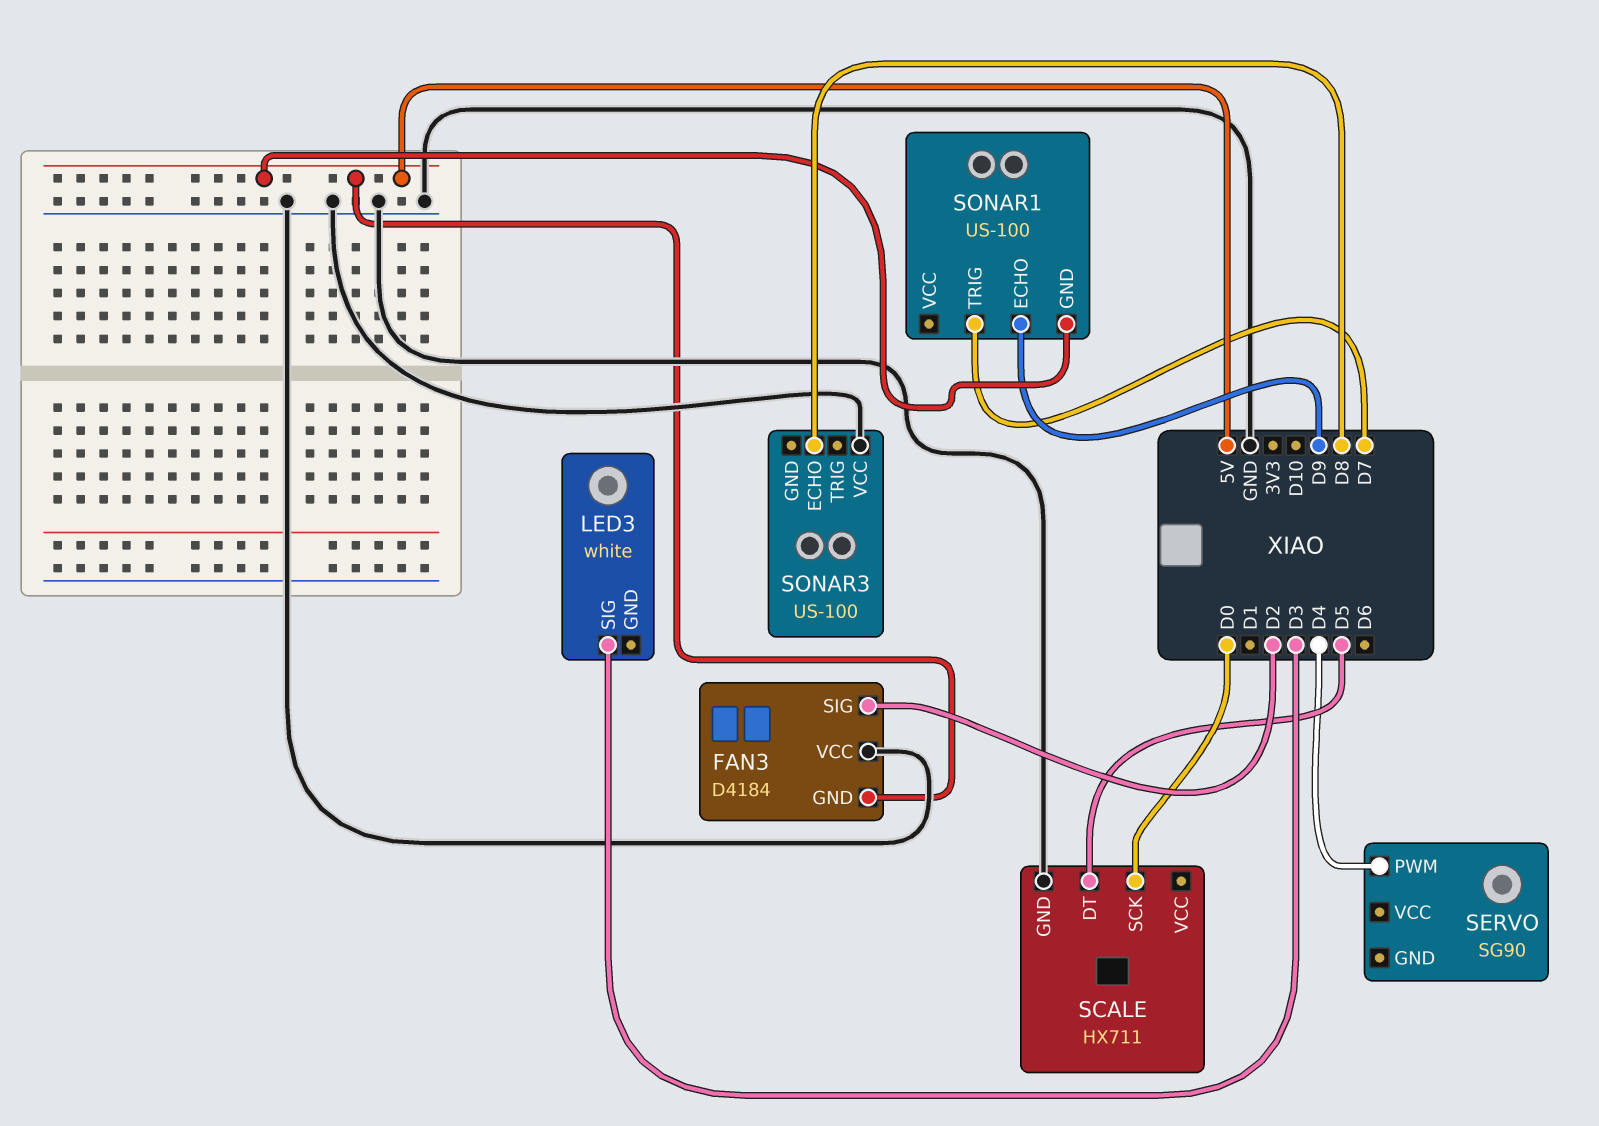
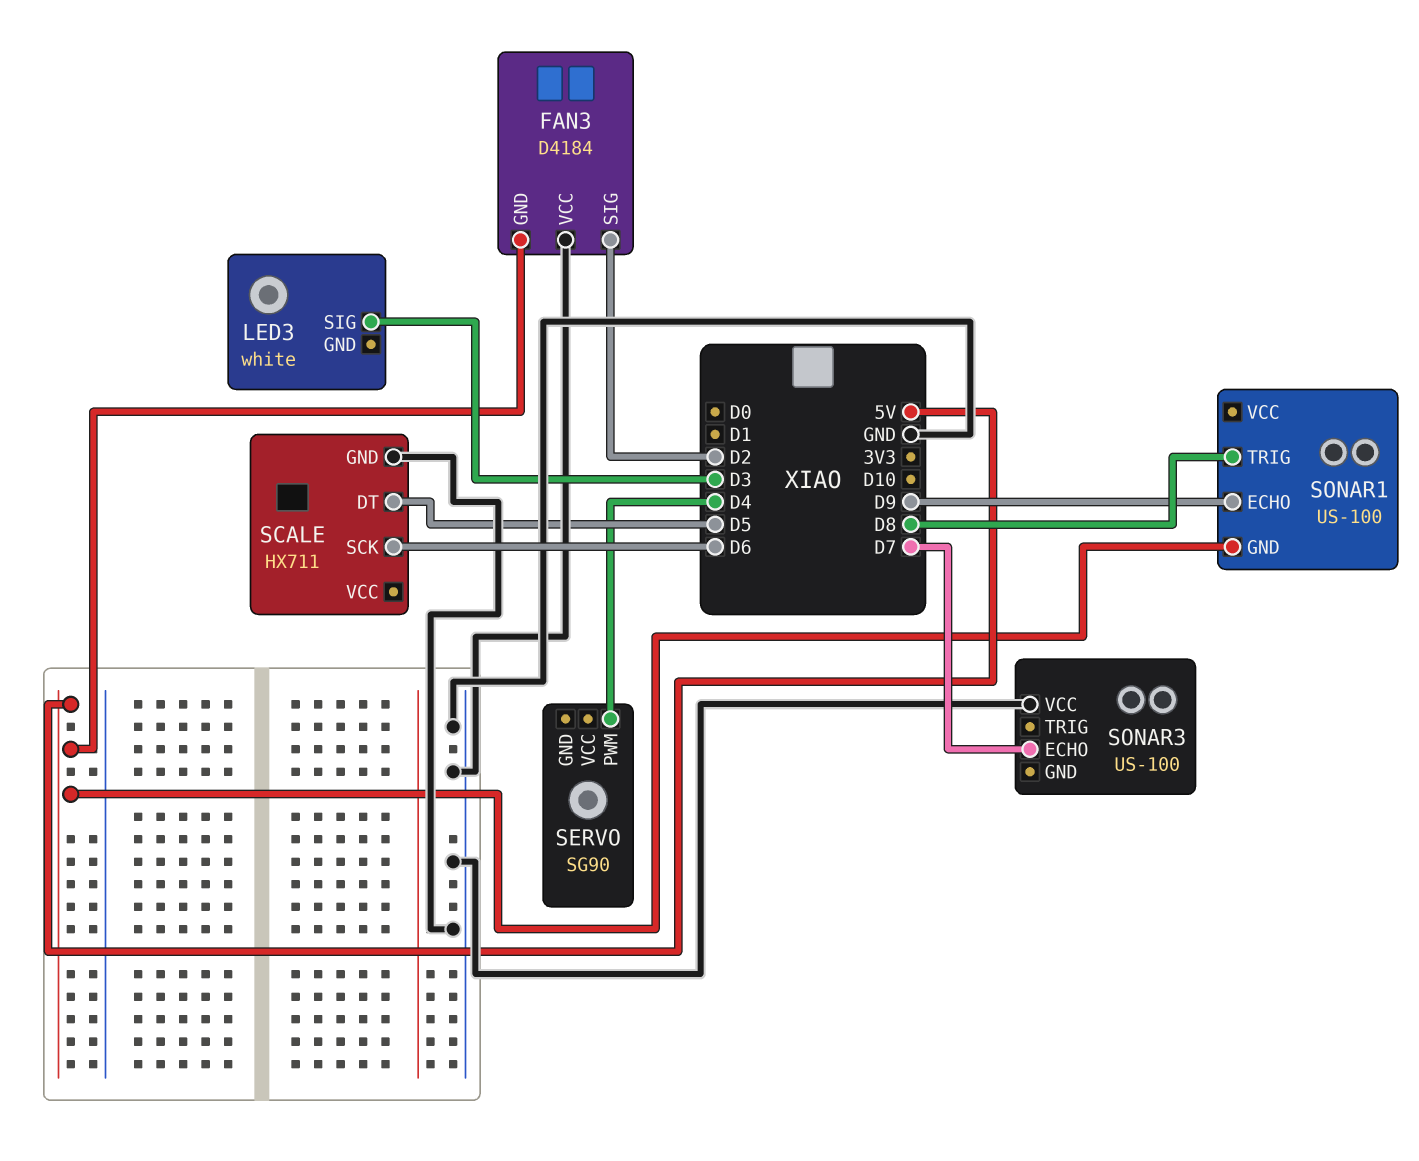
SCALE pin SCK: D0 -> D6
SONAR1 pin TRIG: D7 -> D8
SONAR3 pin ECHO: D8 -> D7

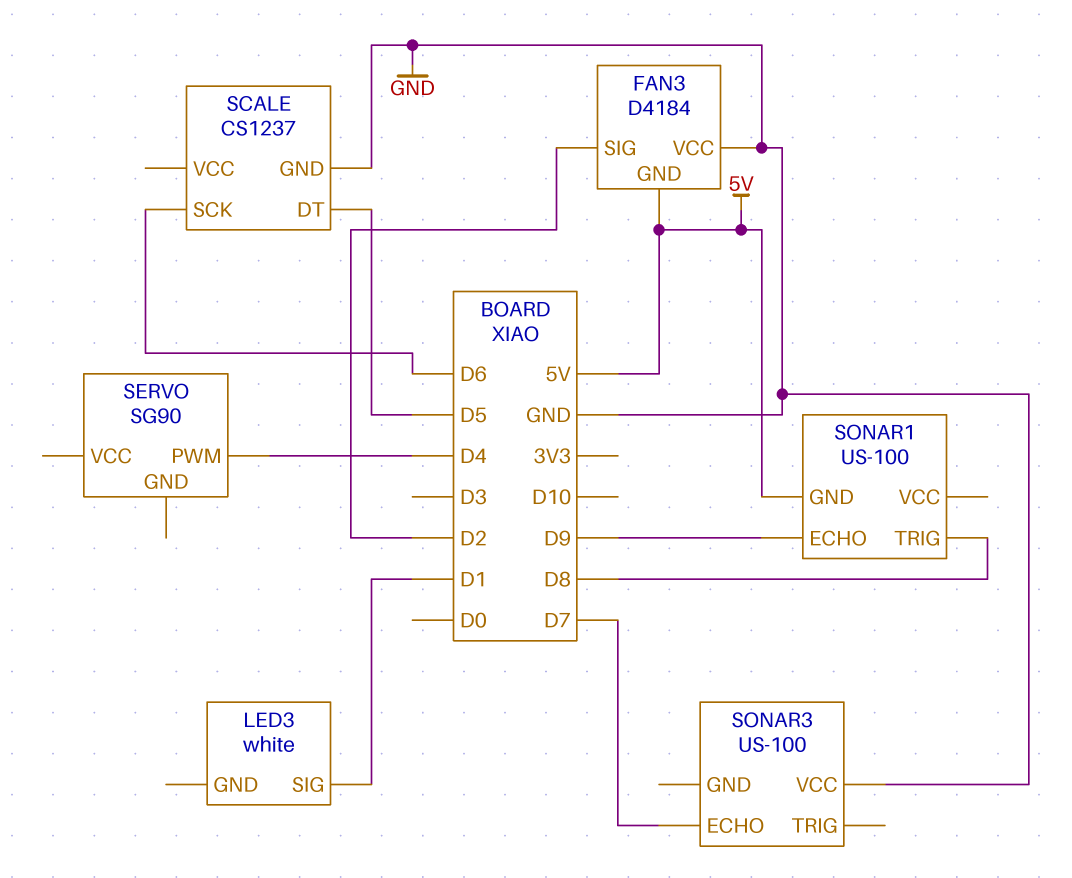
LED3 pin SIG: D3 -> D1
SCALE: HX711 -> CS1237

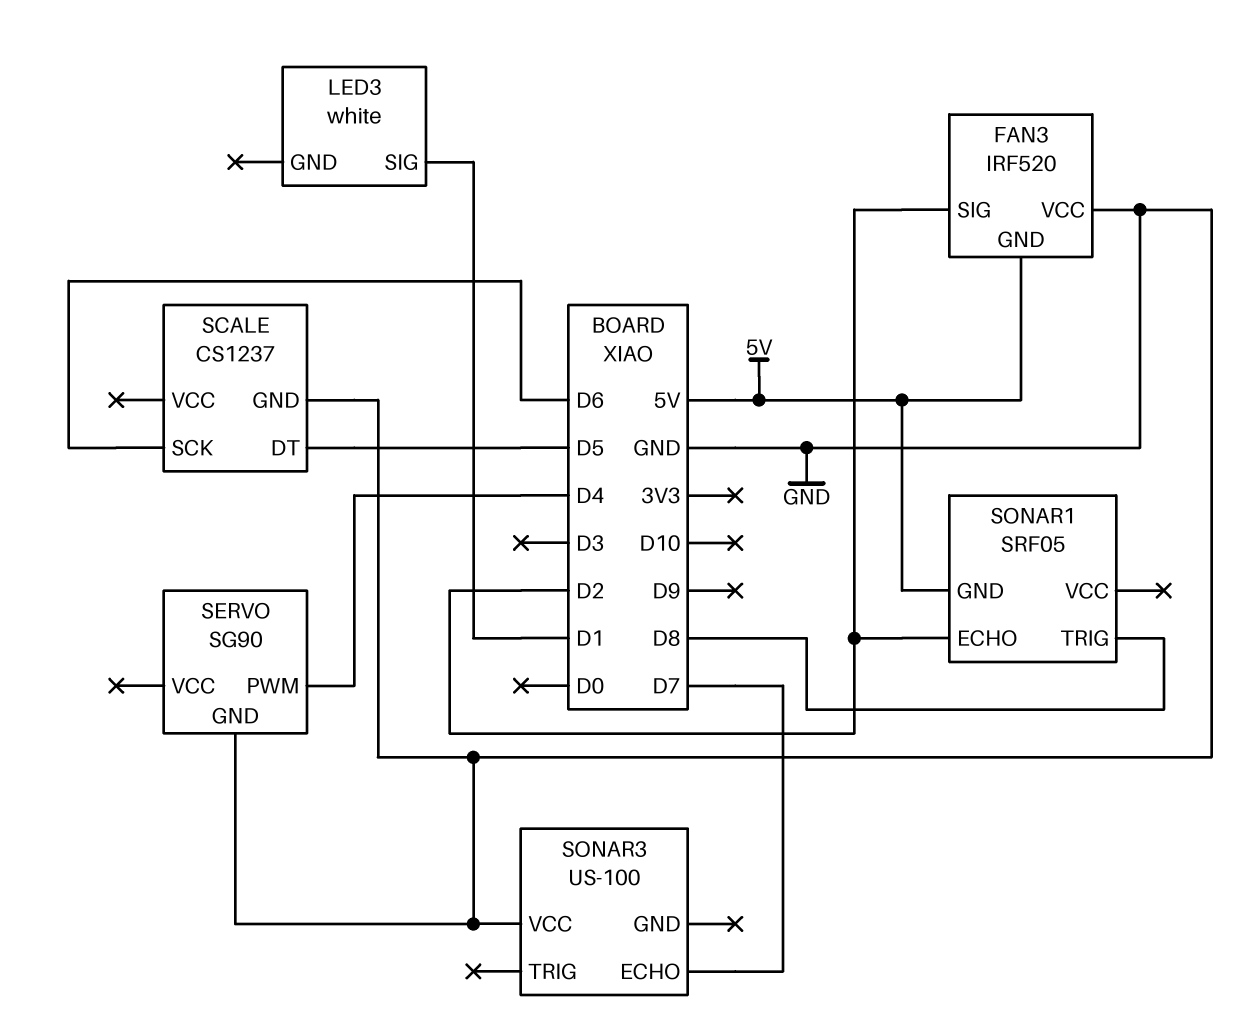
FAN3: D4184 -> IRF520
SERVO pin GND: none -> GND
SONAR1: US-100 -> SRF05
SONAR1 pin ECHO: D9 -> D2

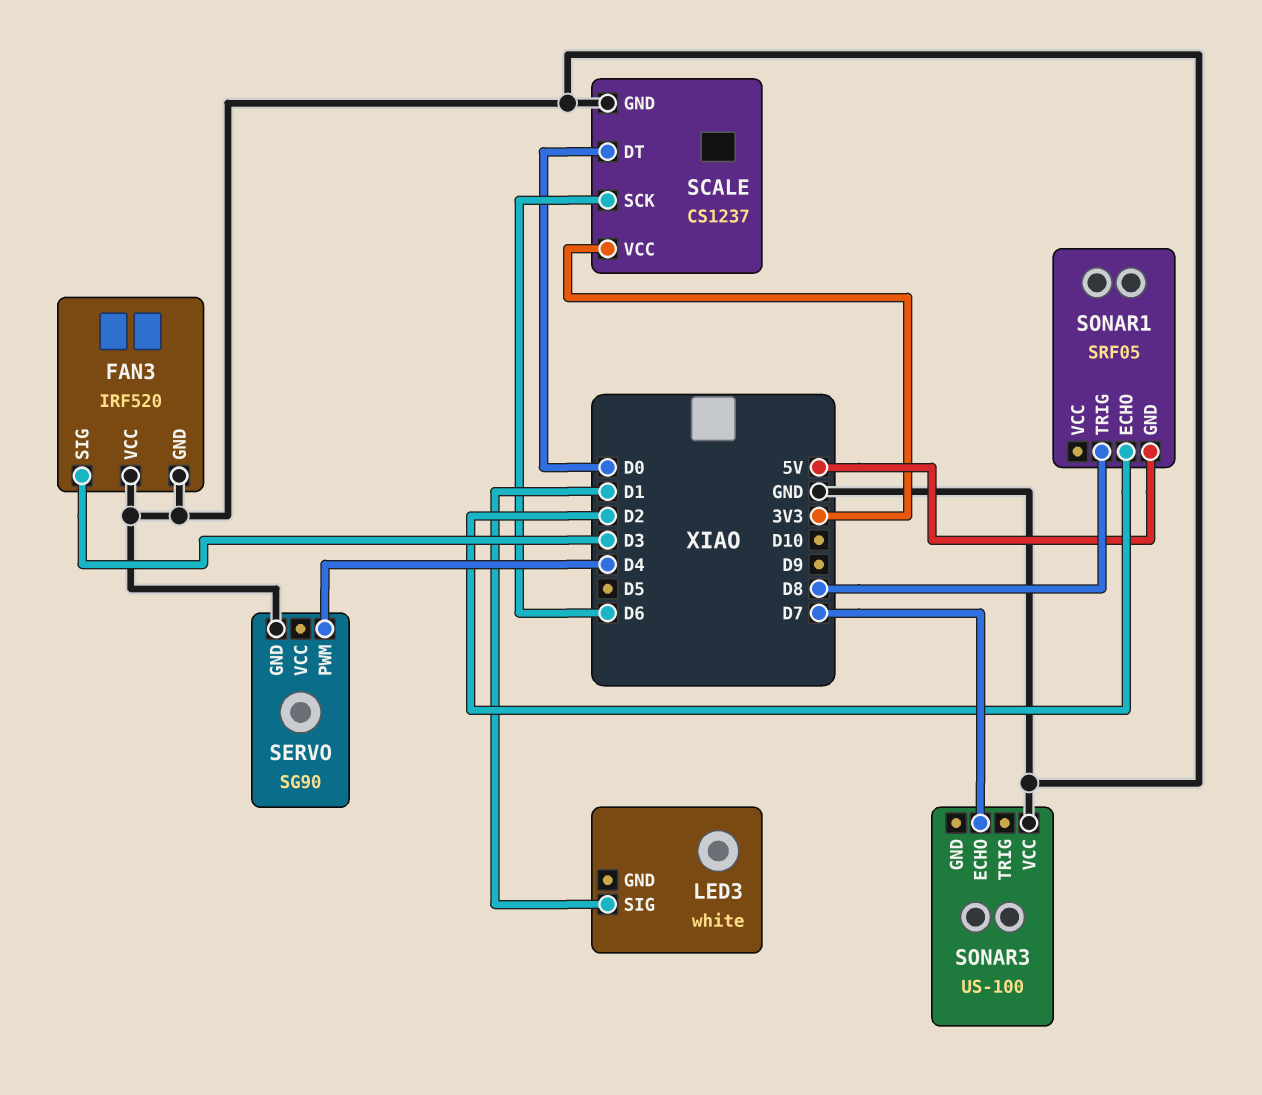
FAN3 pin GND: 5V -> GND
FAN3 pin SIG: D2 -> D3
SCALE pin DT: D5 -> D0
SCALE pin VCC: none -> 3V3

